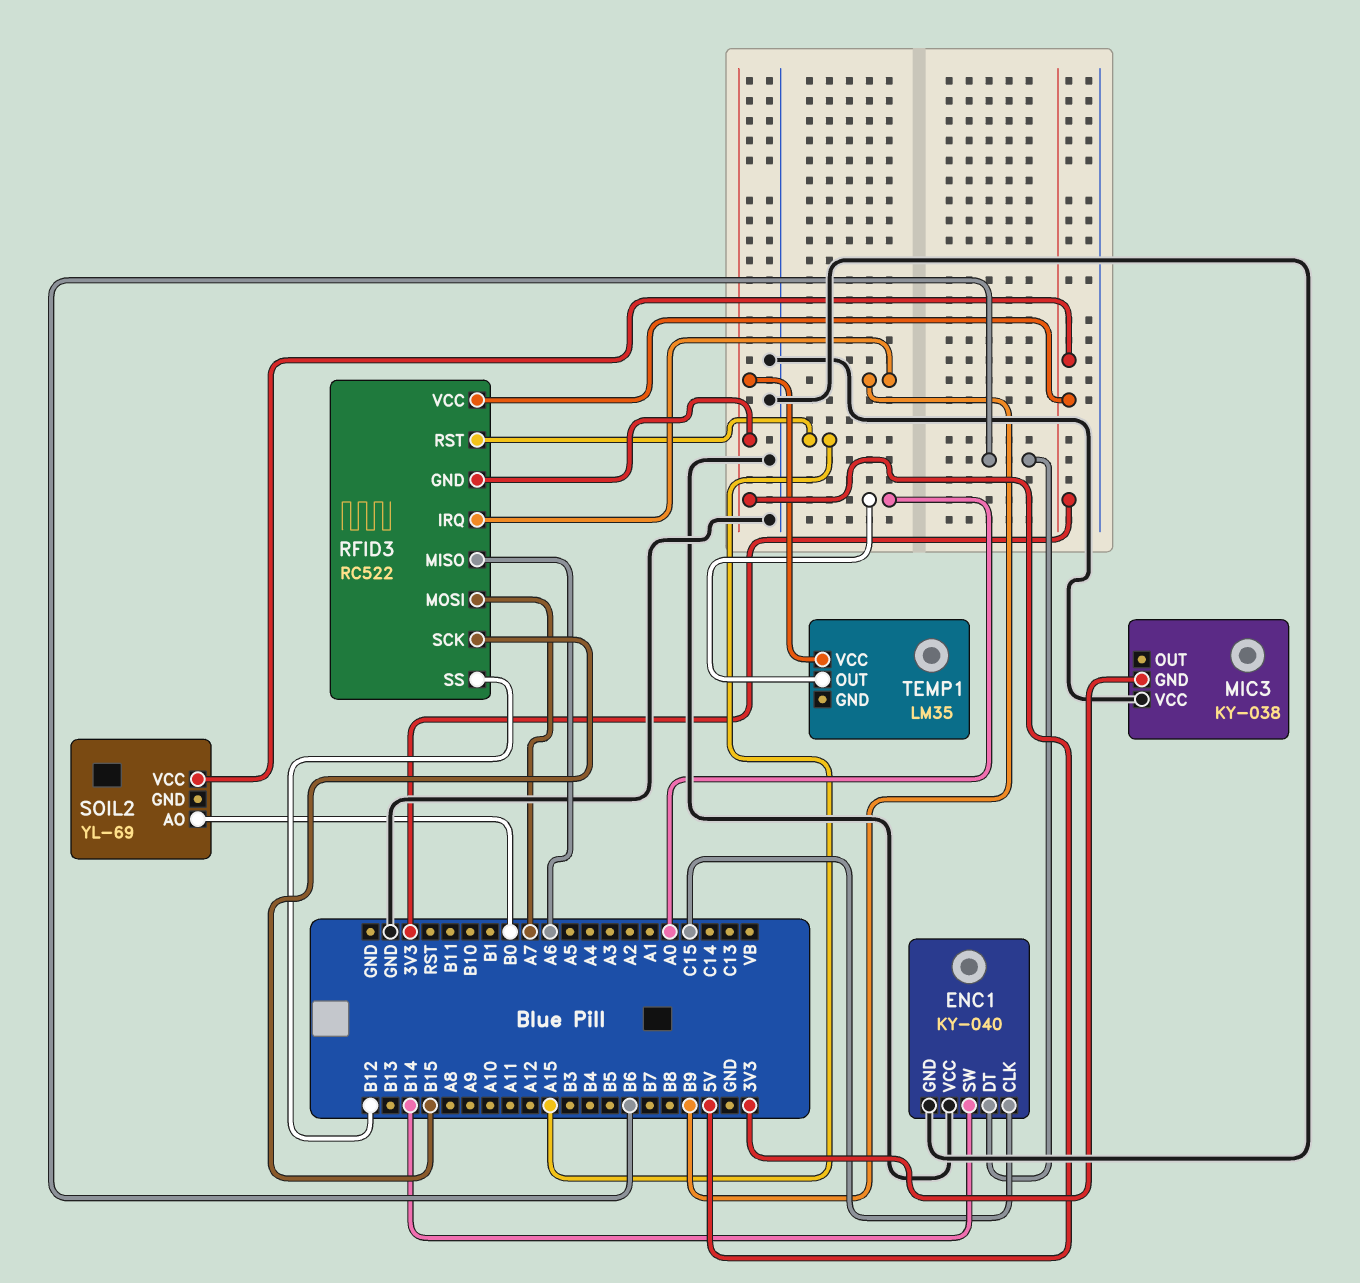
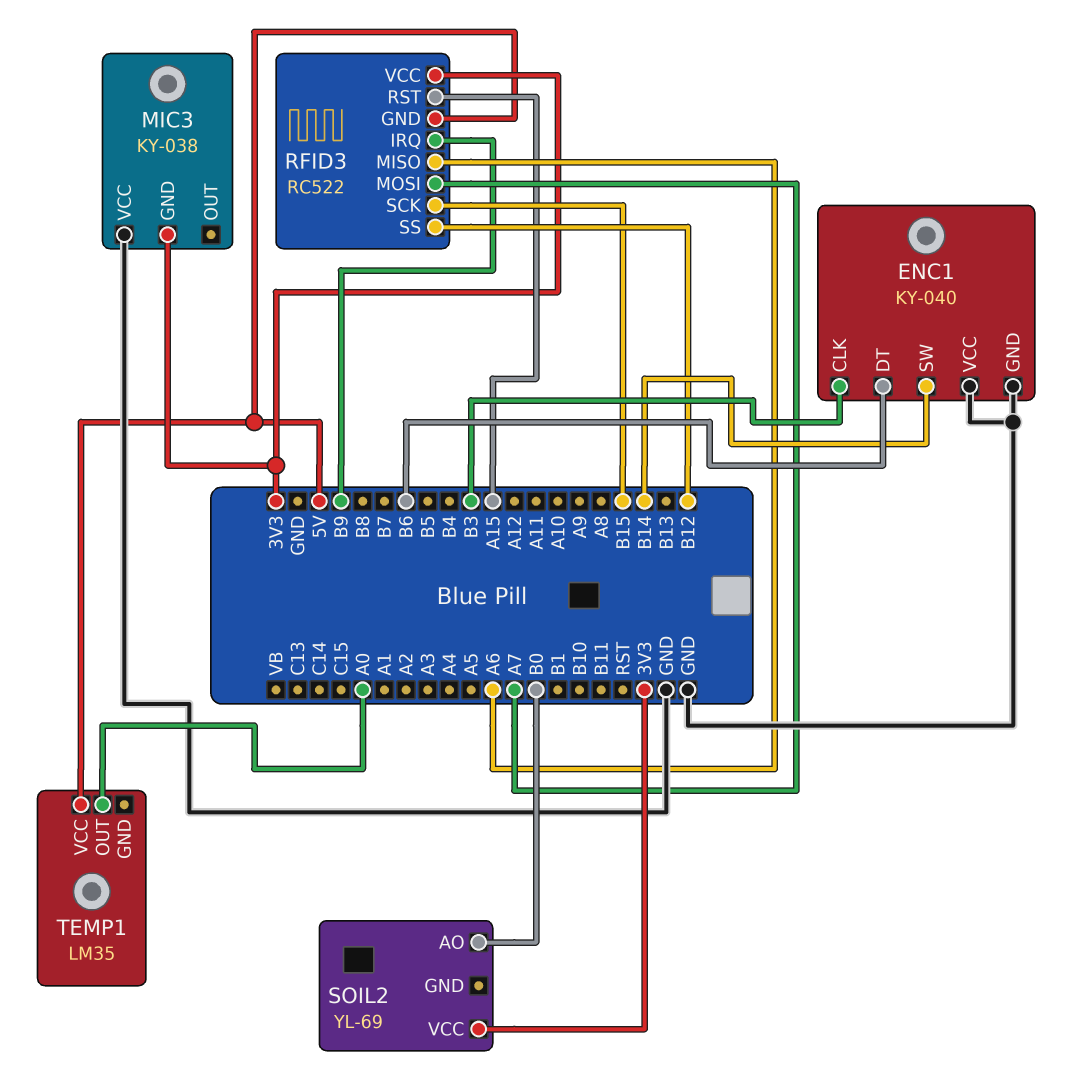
ENC1 pin CLK: C15 -> B3

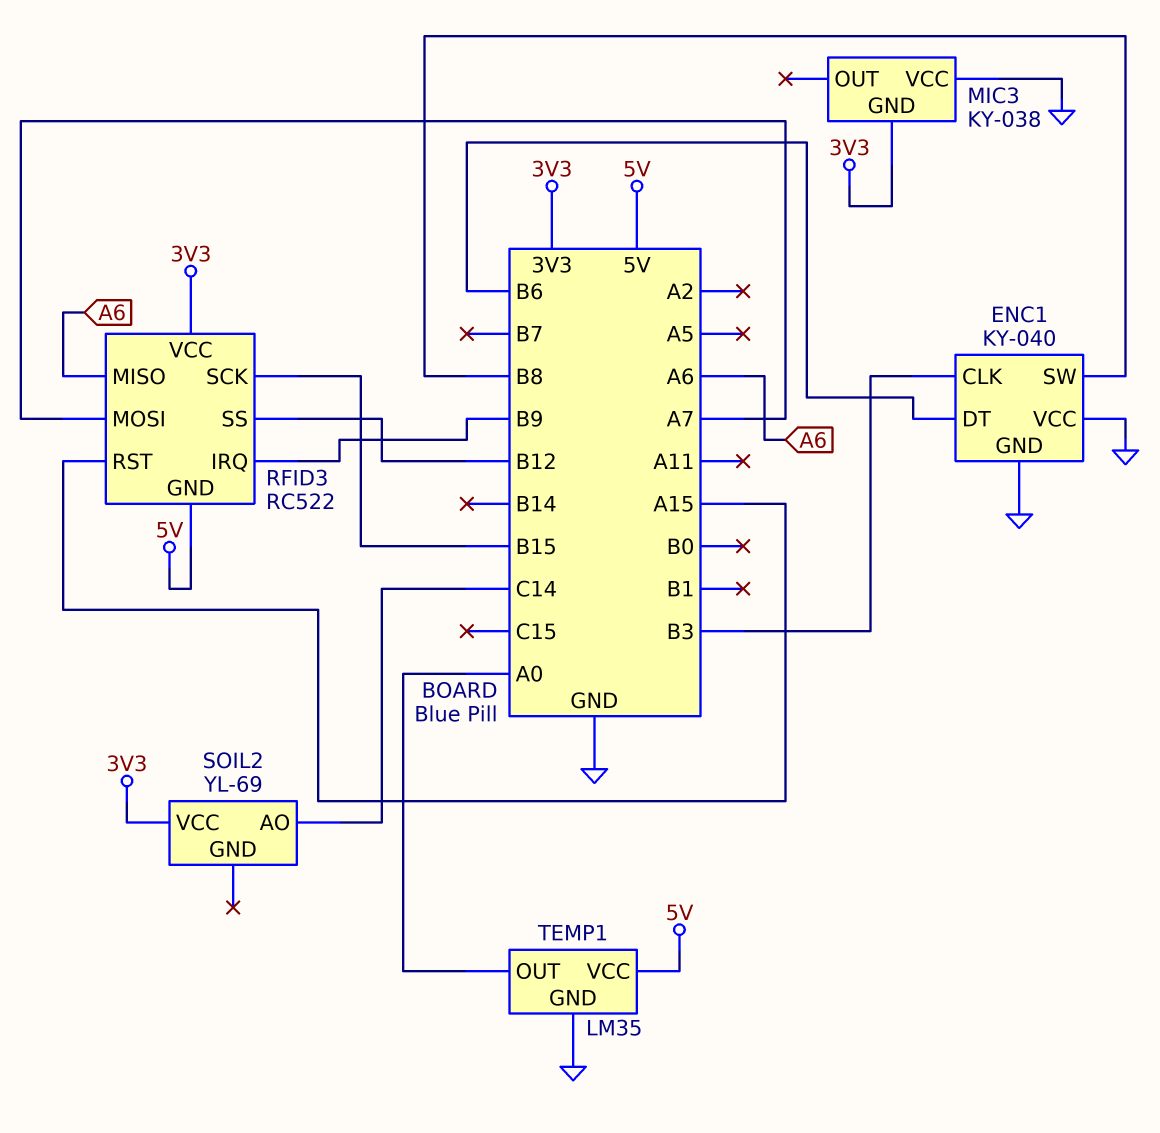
ENC1 pin SW: B14 -> B8
SOIL2 pin AO: B0 -> C14
TEMP1 pin GND: none -> GND

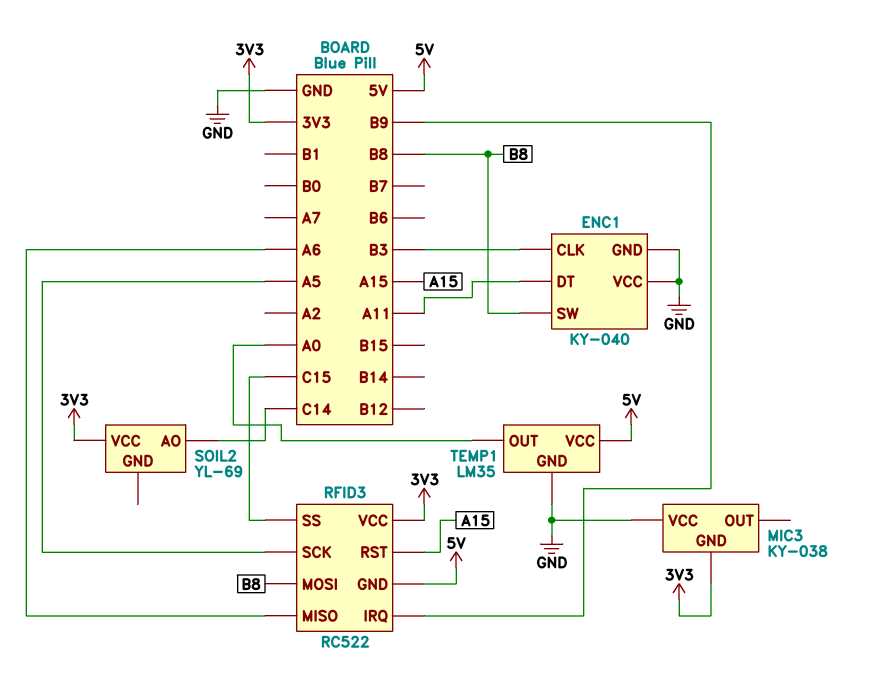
ENC1 pin DT: B6 -> A11
RFID3 pin MOSI: A7 -> B8
RFID3 pin SCK: B15 -> A5
RFID3 pin SS: B12 -> C15

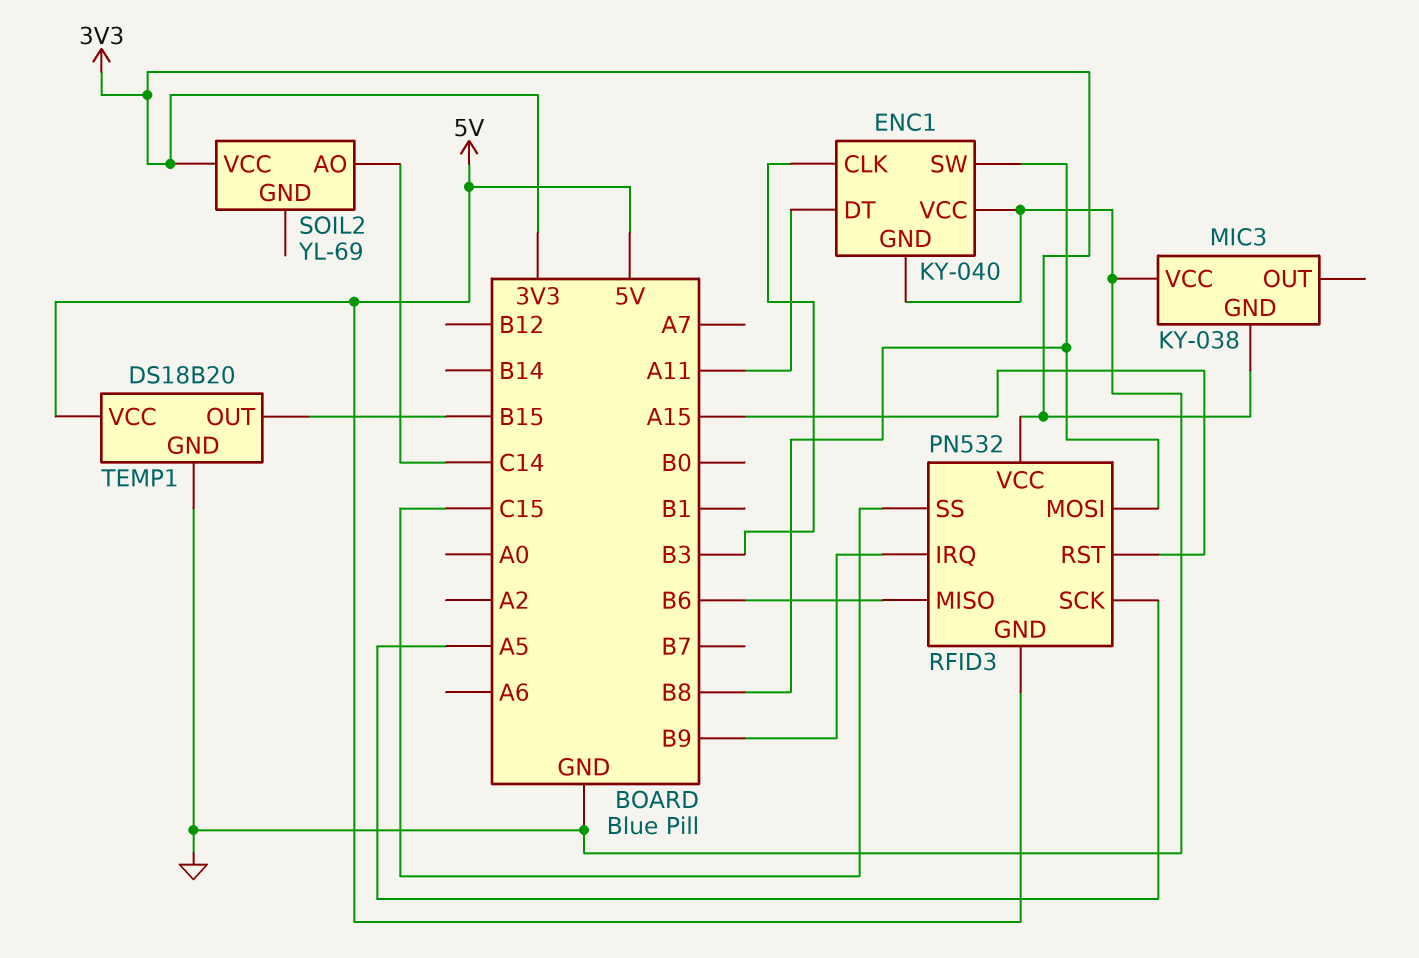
RFID3: RC522 -> PN532
RFID3 pin MISO: A6 -> B6
TEMP1: LM35 -> DS18B20
TEMP1 pin OUT: A0 -> B15

